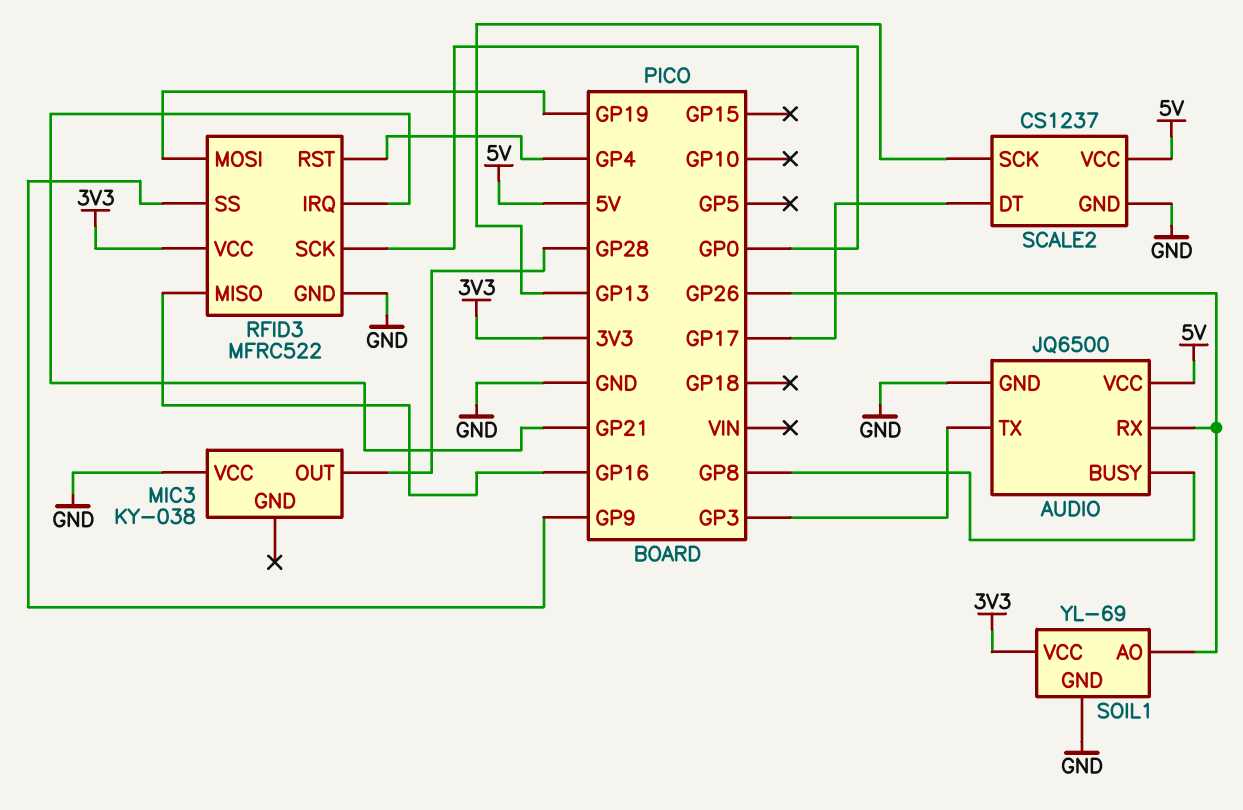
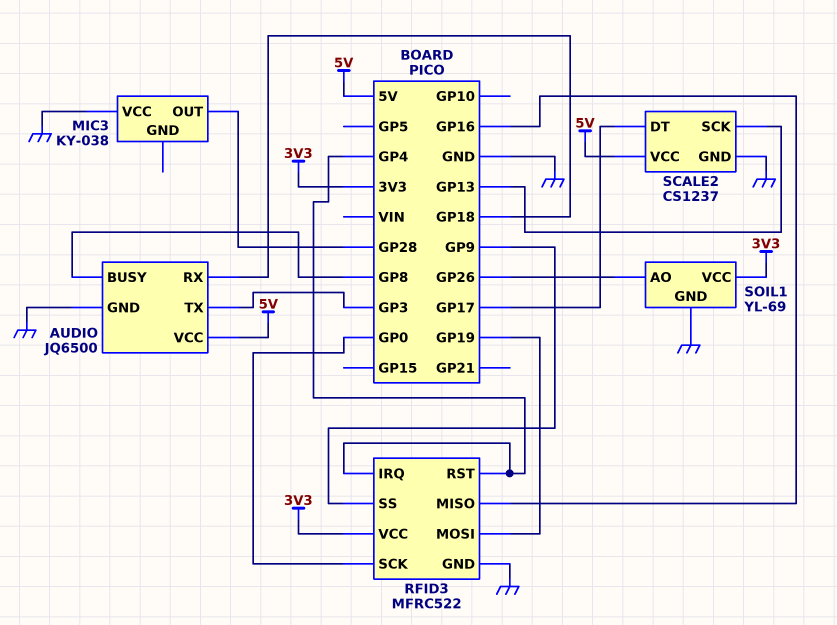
AUDIO pin RX: GP26 -> GP18
RFID3 pin IRQ: GP21 -> GP4

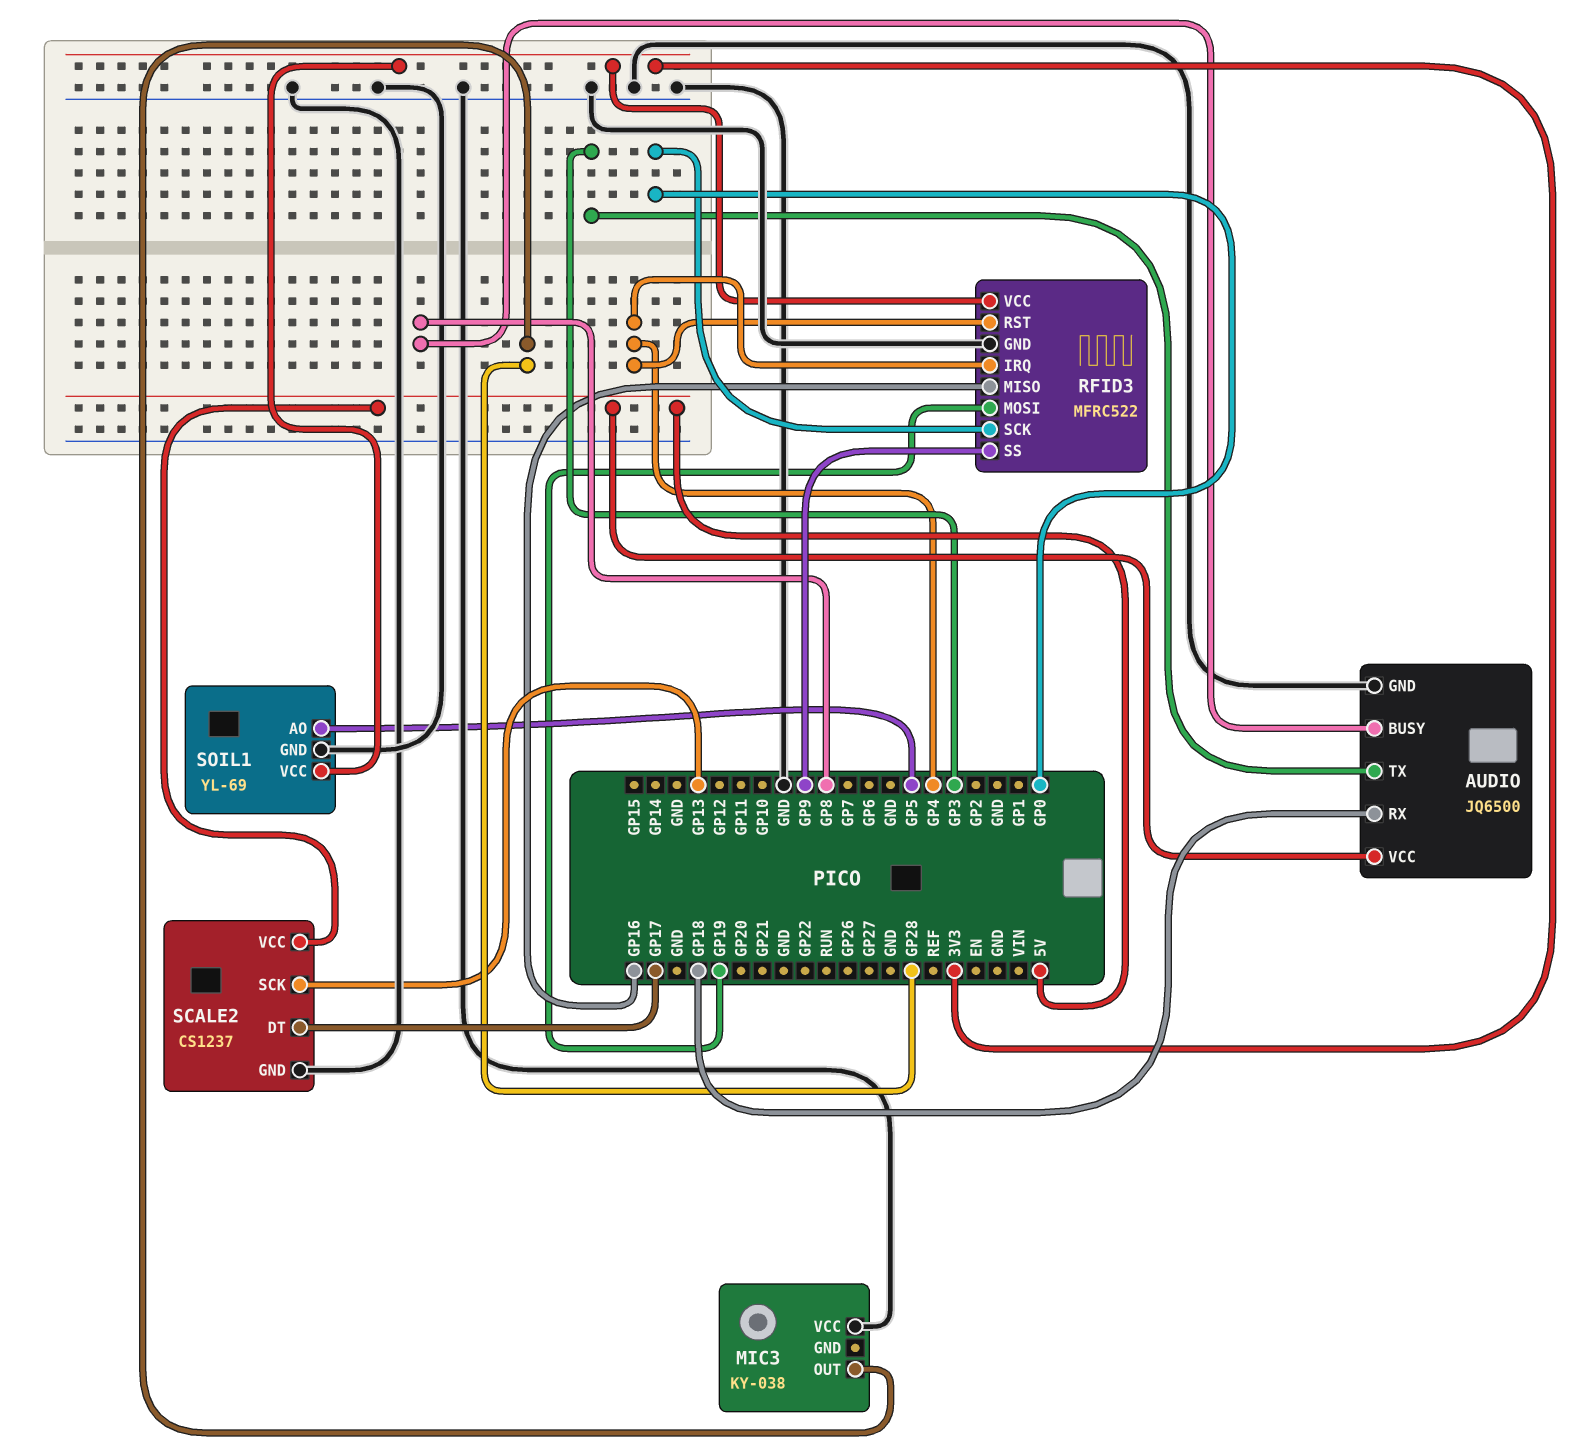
SOIL1 pin AO: GP26 -> GP5

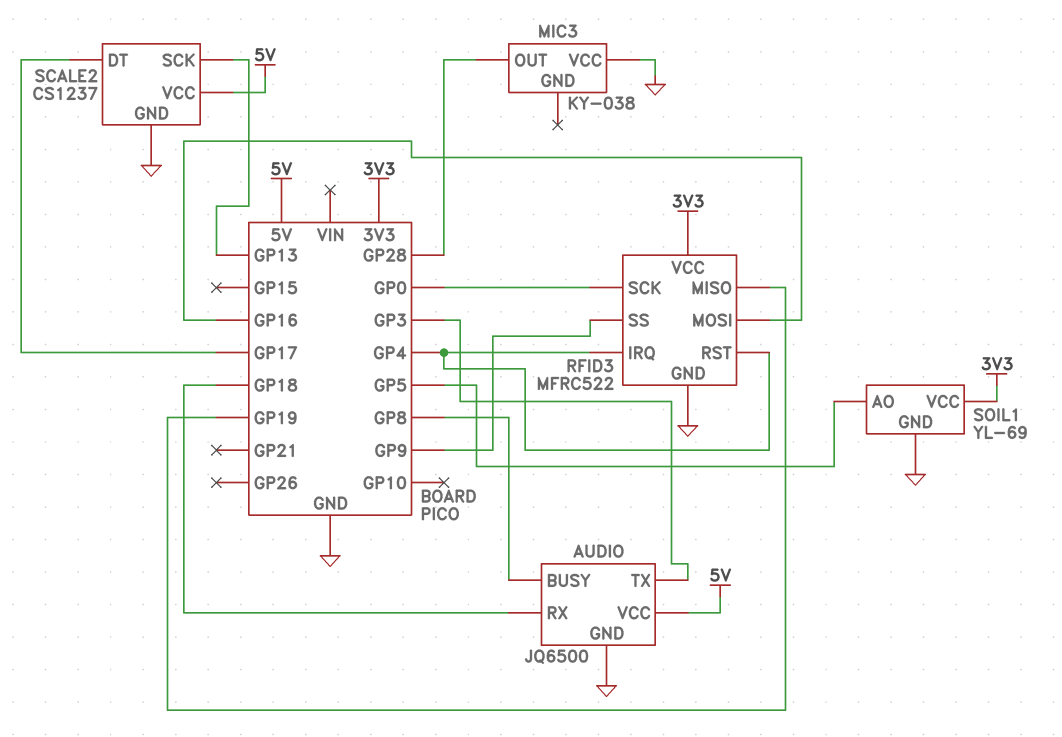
RFID3 pin MISO: GP16 -> GP19
RFID3 pin MOSI: GP19 -> GP16

